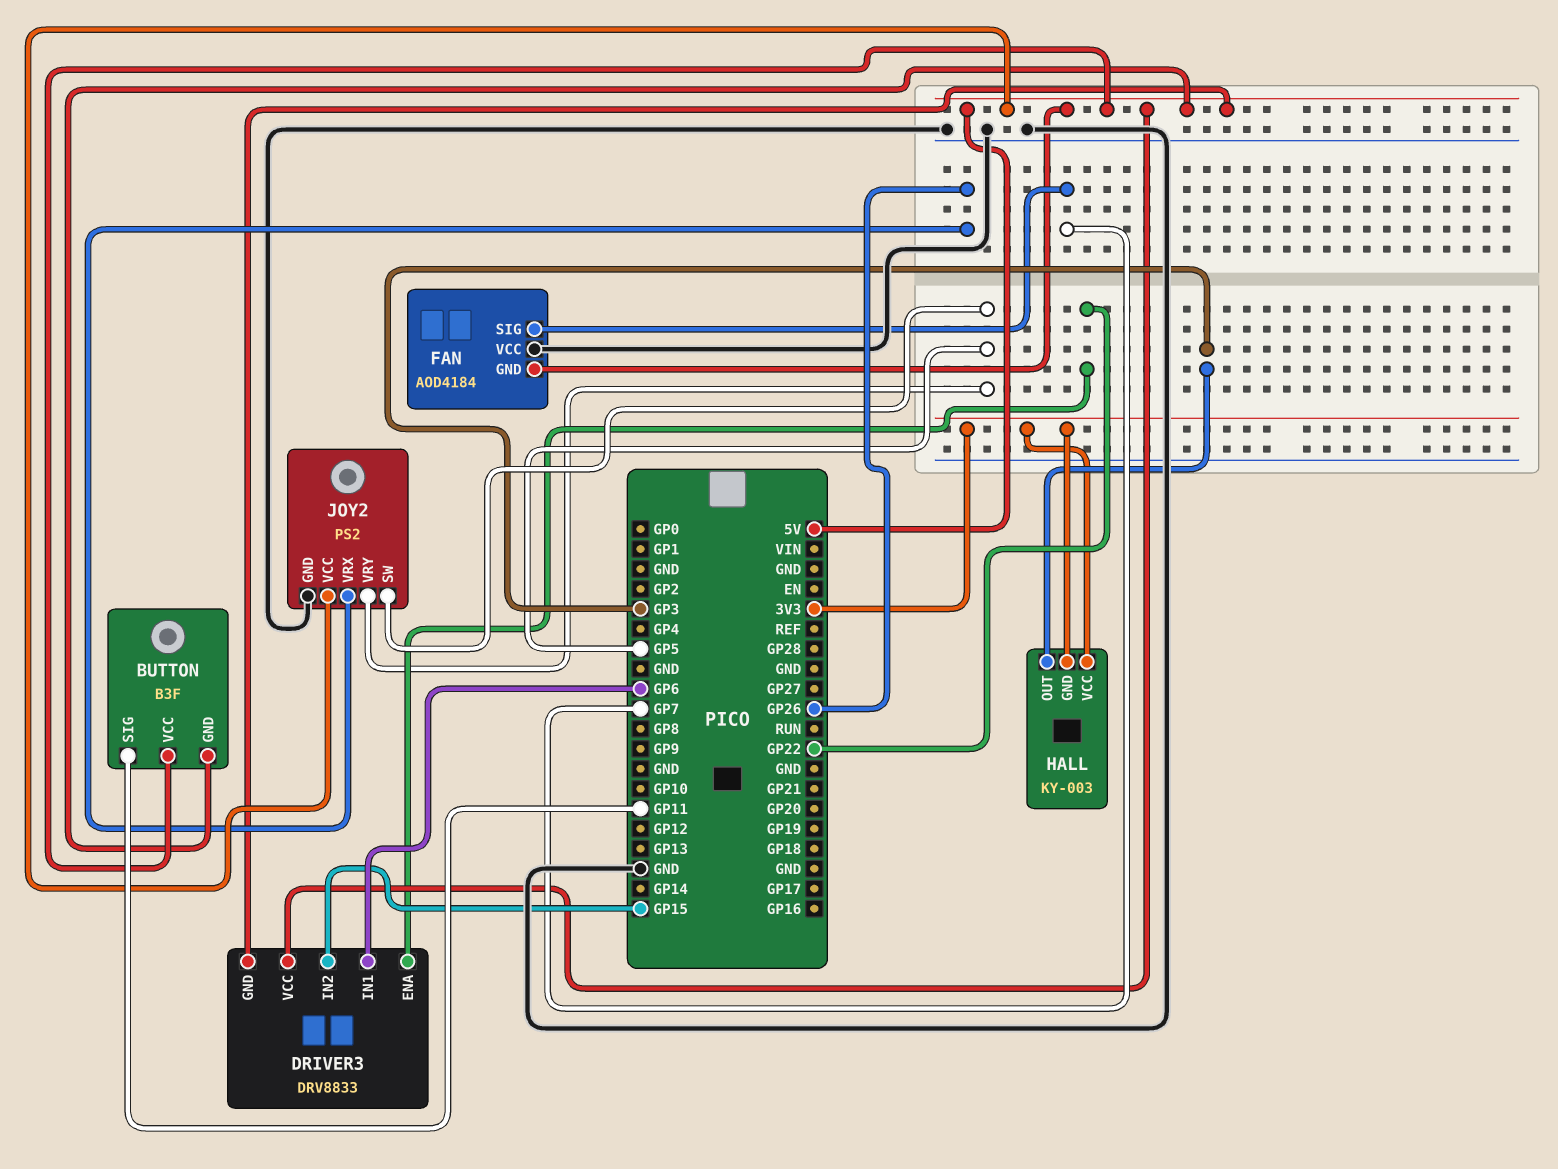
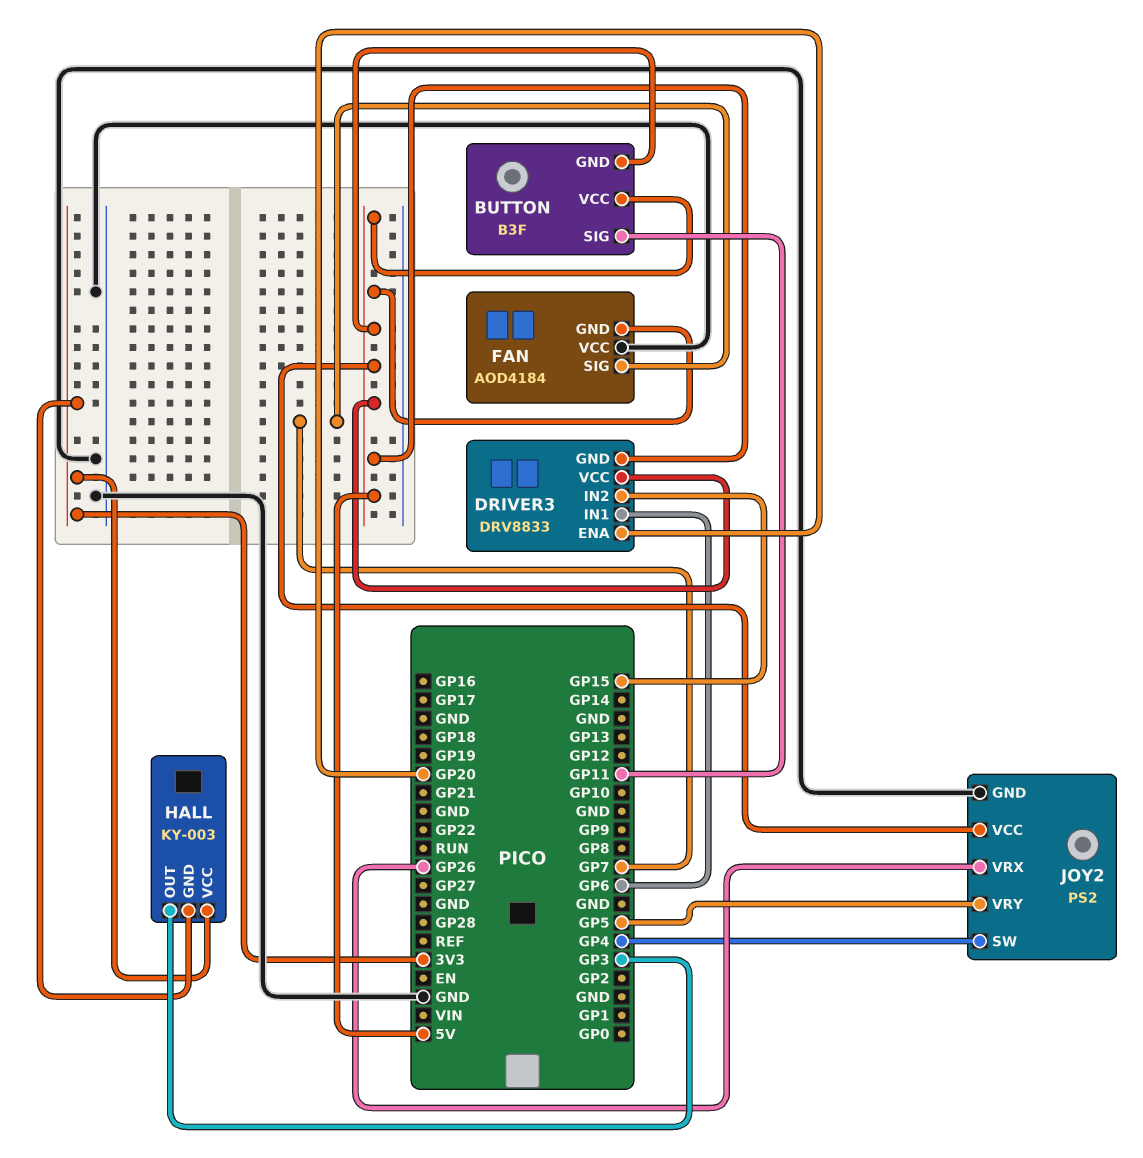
DRIVER3 pin ENA: GP22 -> GP20
JOY2 pin SW: GP5 -> GP4

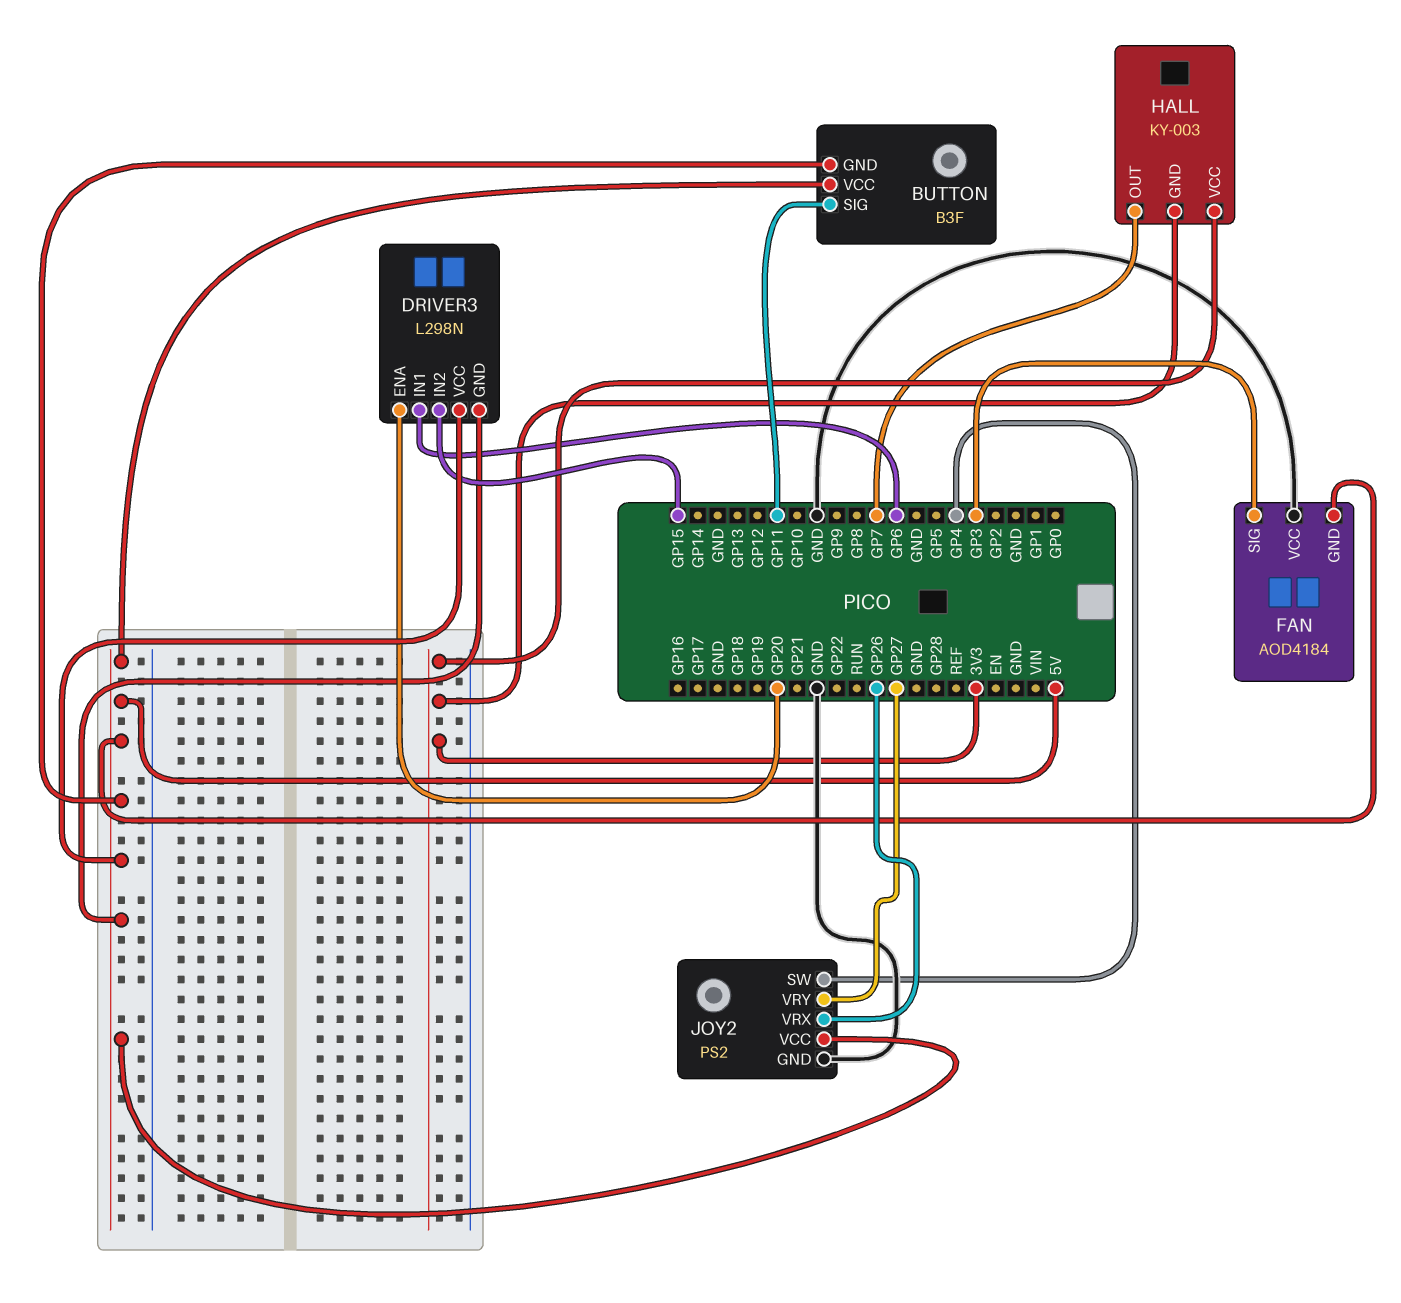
DRIVER3: DRV8833 -> L298N
FAN pin SIG: GP7 -> GP3
HALL pin OUT: GP3 -> GP7
JOY2 pin VRY: GP5 -> GP27

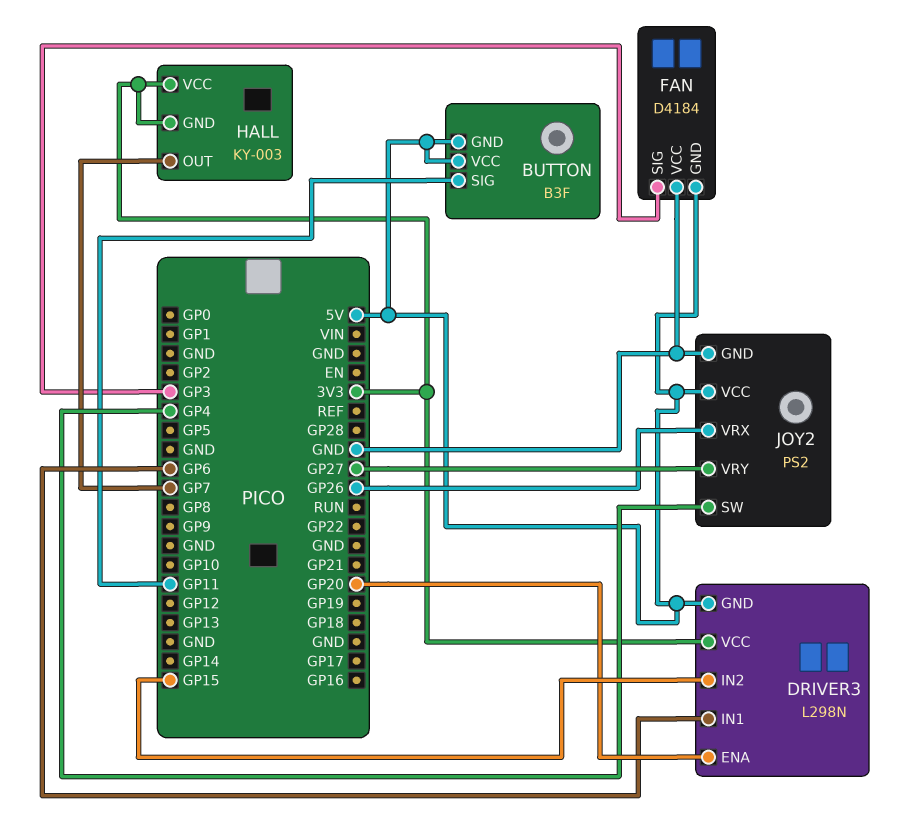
DRIVER3 pin VCC: 5V -> 3V3
FAN: AOD4184 -> D4184

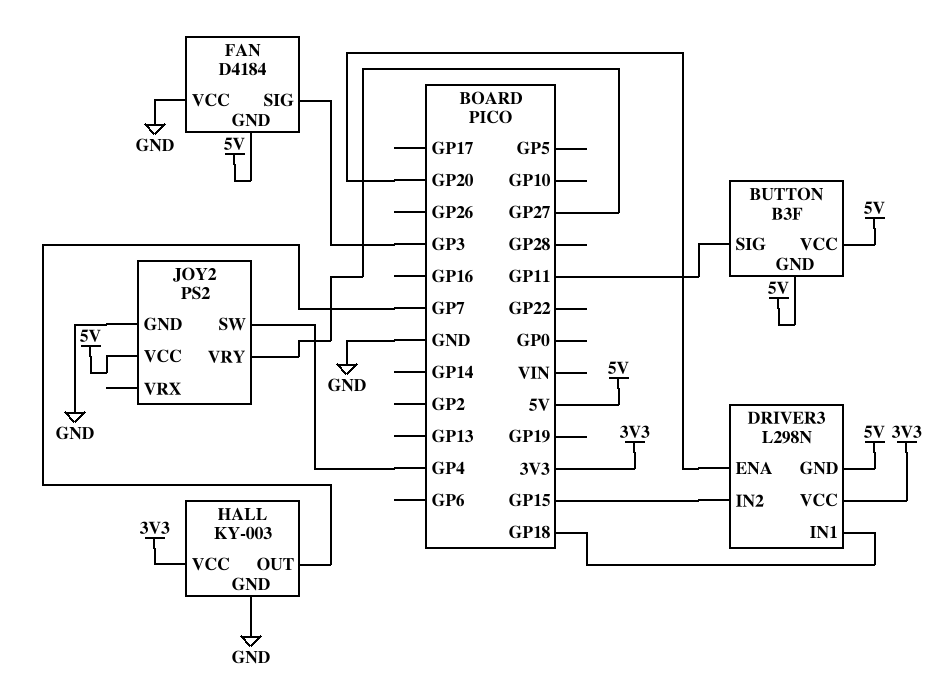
DRIVER3 pin IN1: GP6 -> GP18
HALL pin GND: 3V3 -> GND
JOY2 pin VRX: GP26 -> none

